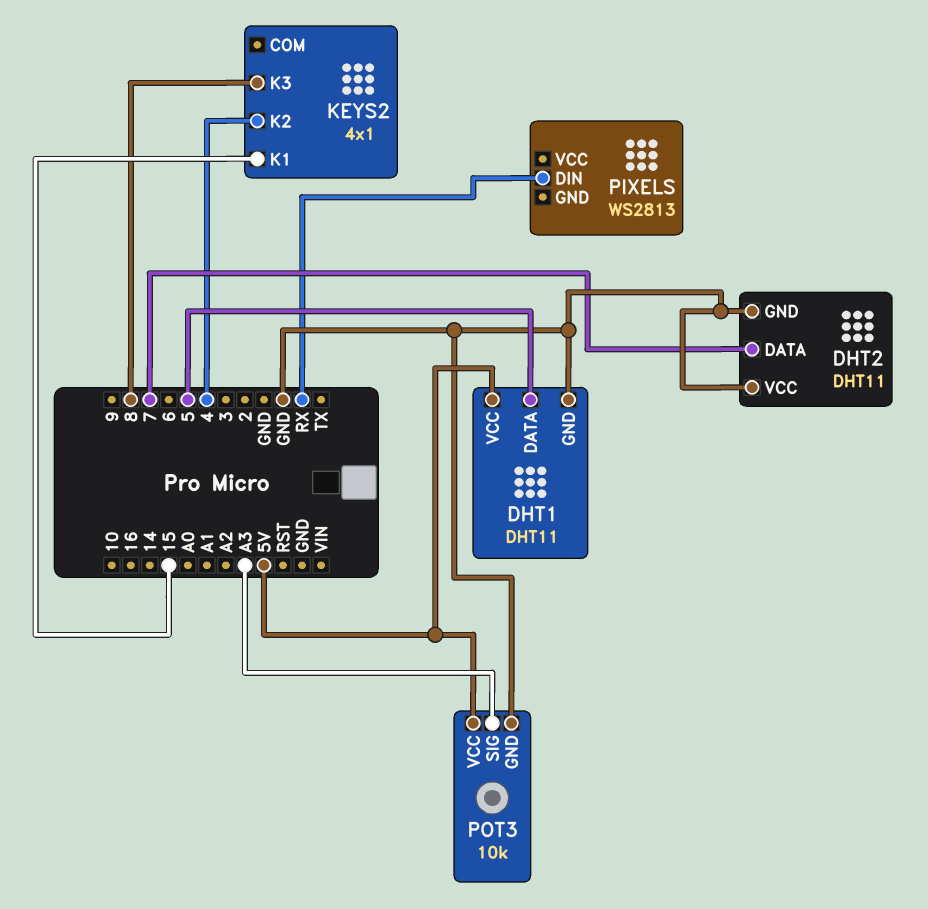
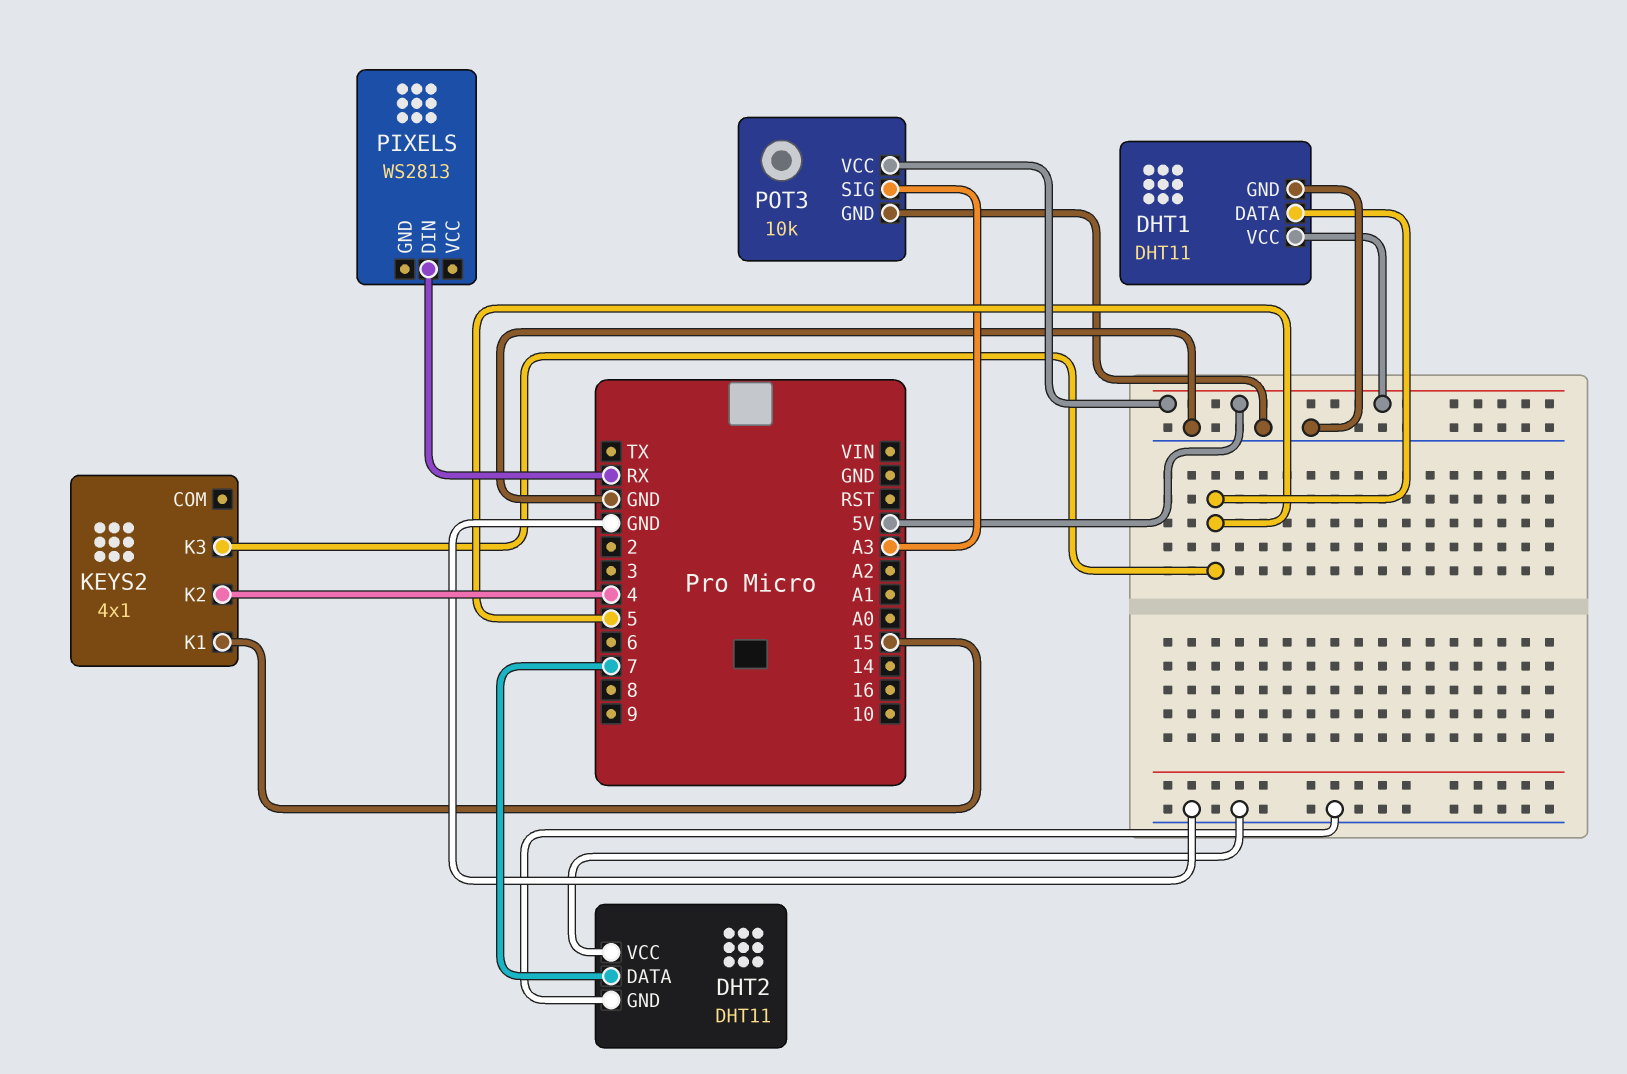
KEYS2 pin K3: 8 -> 5

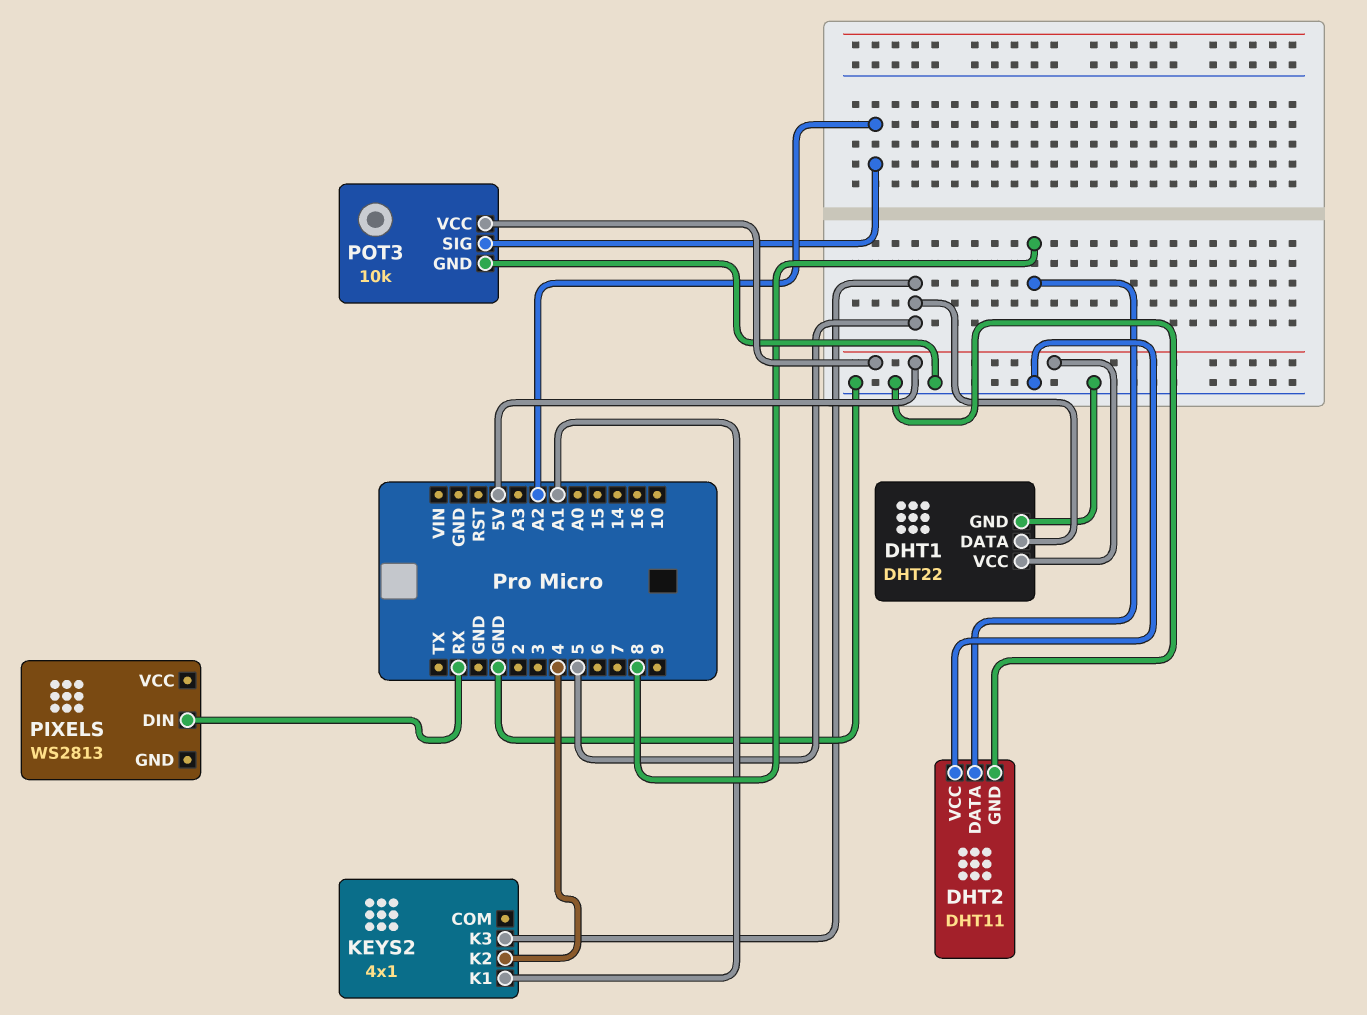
DHT1: DHT11 -> DHT22
DHT2 pin DATA: 7 -> 8
KEYS2 pin K1: 15 -> A1
POT3 pin SIG: A3 -> A2

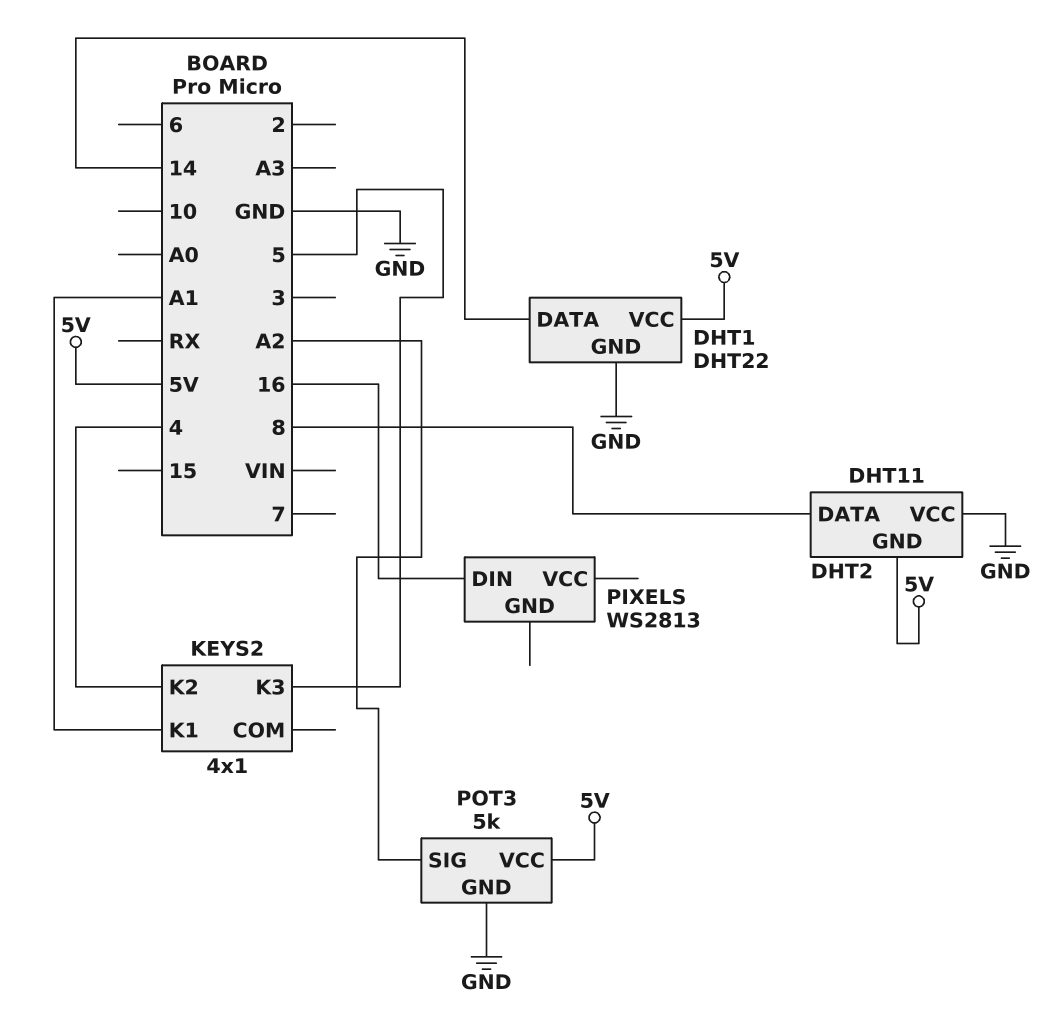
DHT1 pin DATA: 5 -> 14
DHT2 pin GND: GND -> 5V
PIXELS pin DIN: RX -> 16
POT3: 10k -> 5k

